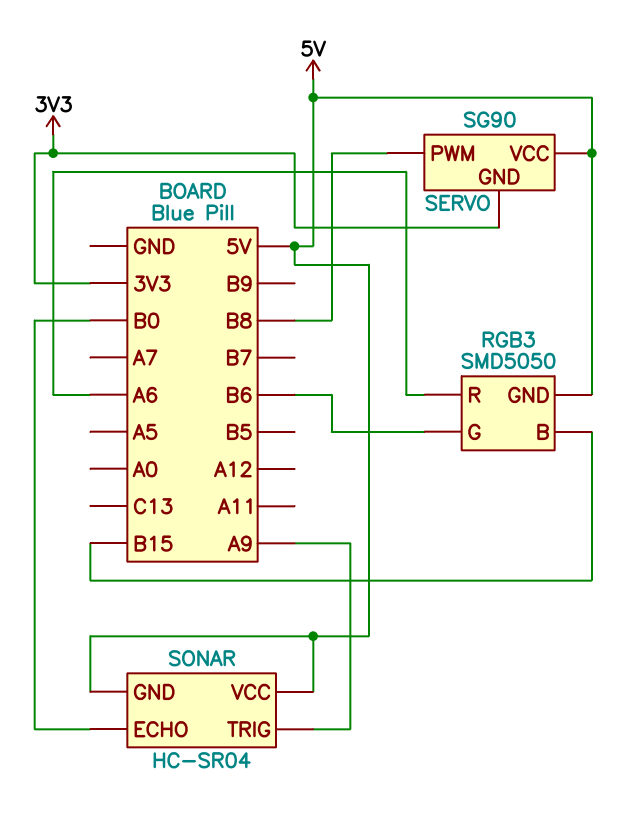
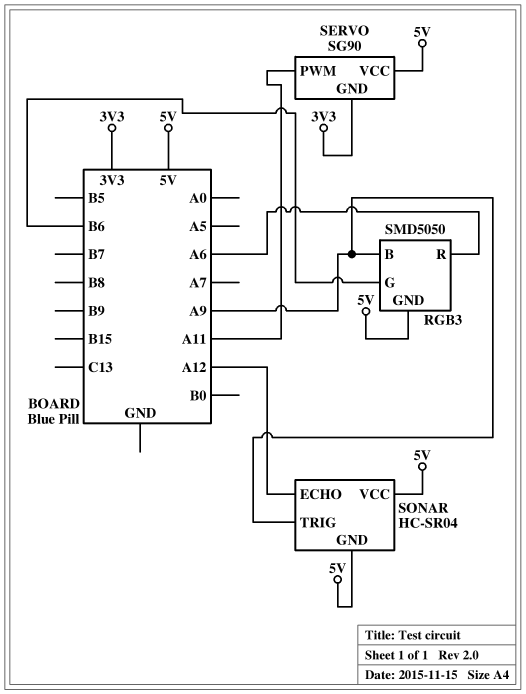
RGB3 pin B: B15 -> A9
SERVO pin PWM: B8 -> A11
SONAR pin ECHO: B0 -> A12

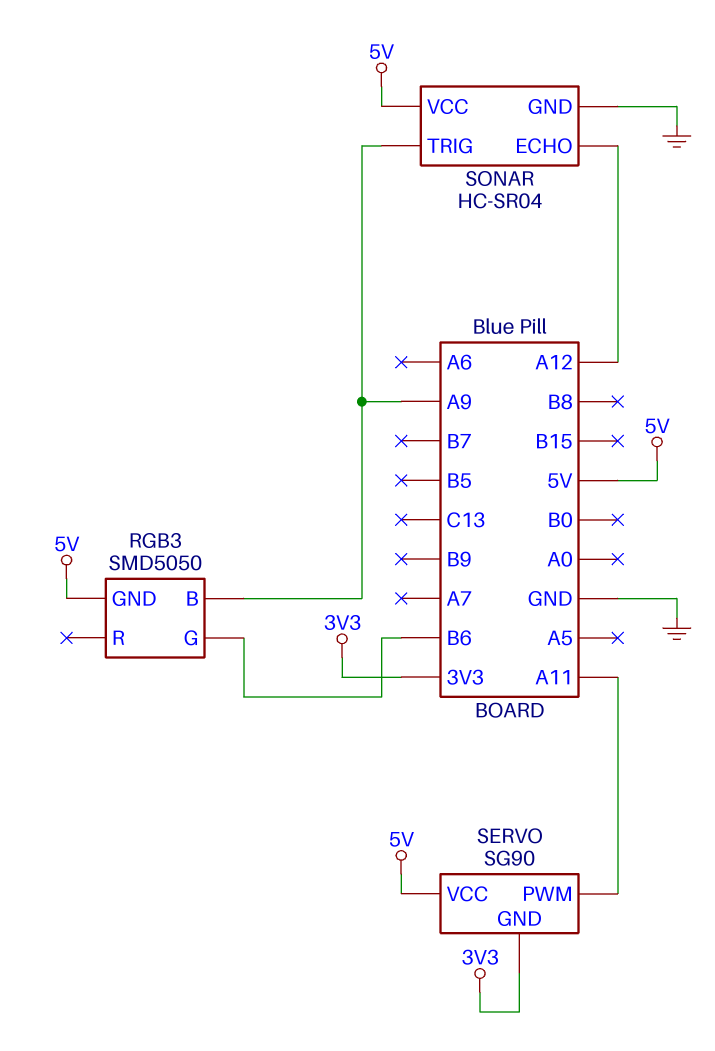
RGB3 pin R: A6 -> none
SONAR pin GND: 5V -> GND

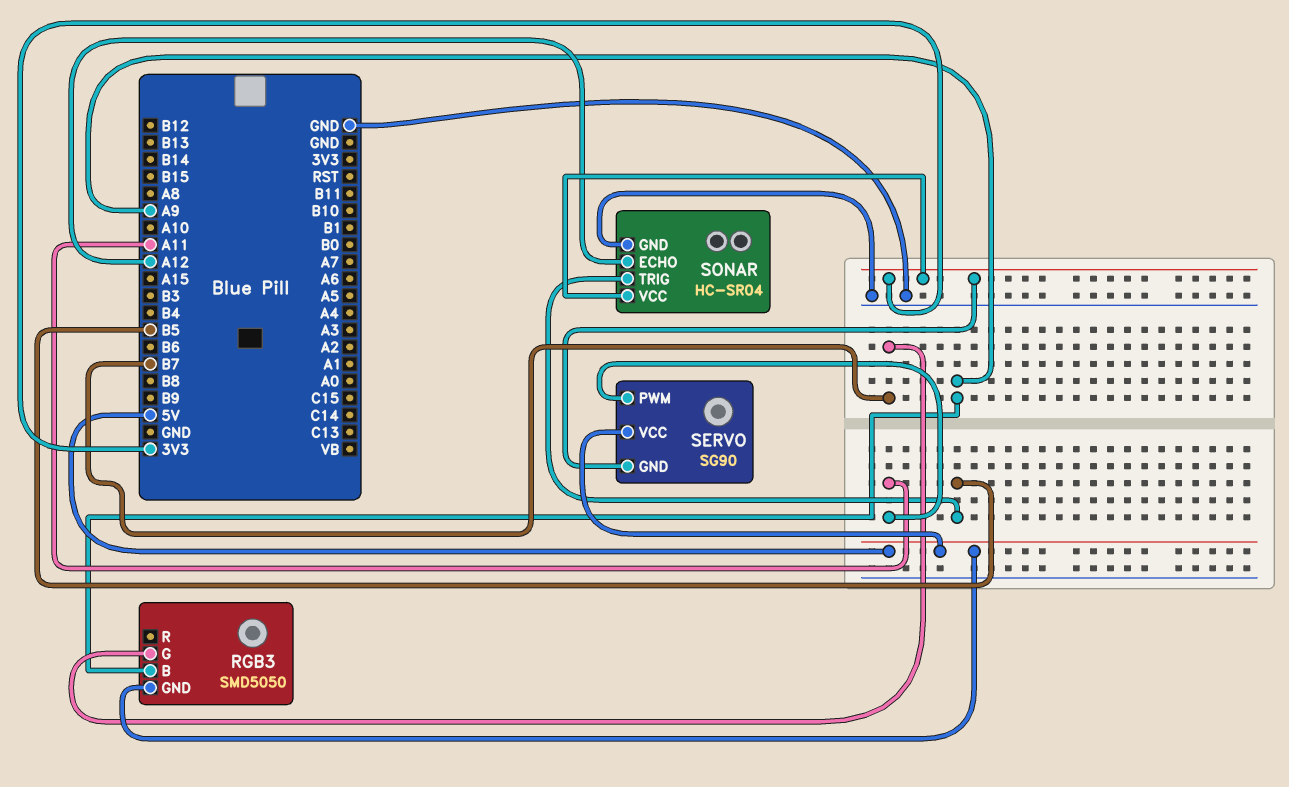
RGB3 pin G: B6 -> B7
SONAR pin TRIG: A9 -> B5
SONAR pin VCC: 5V -> 3V3

